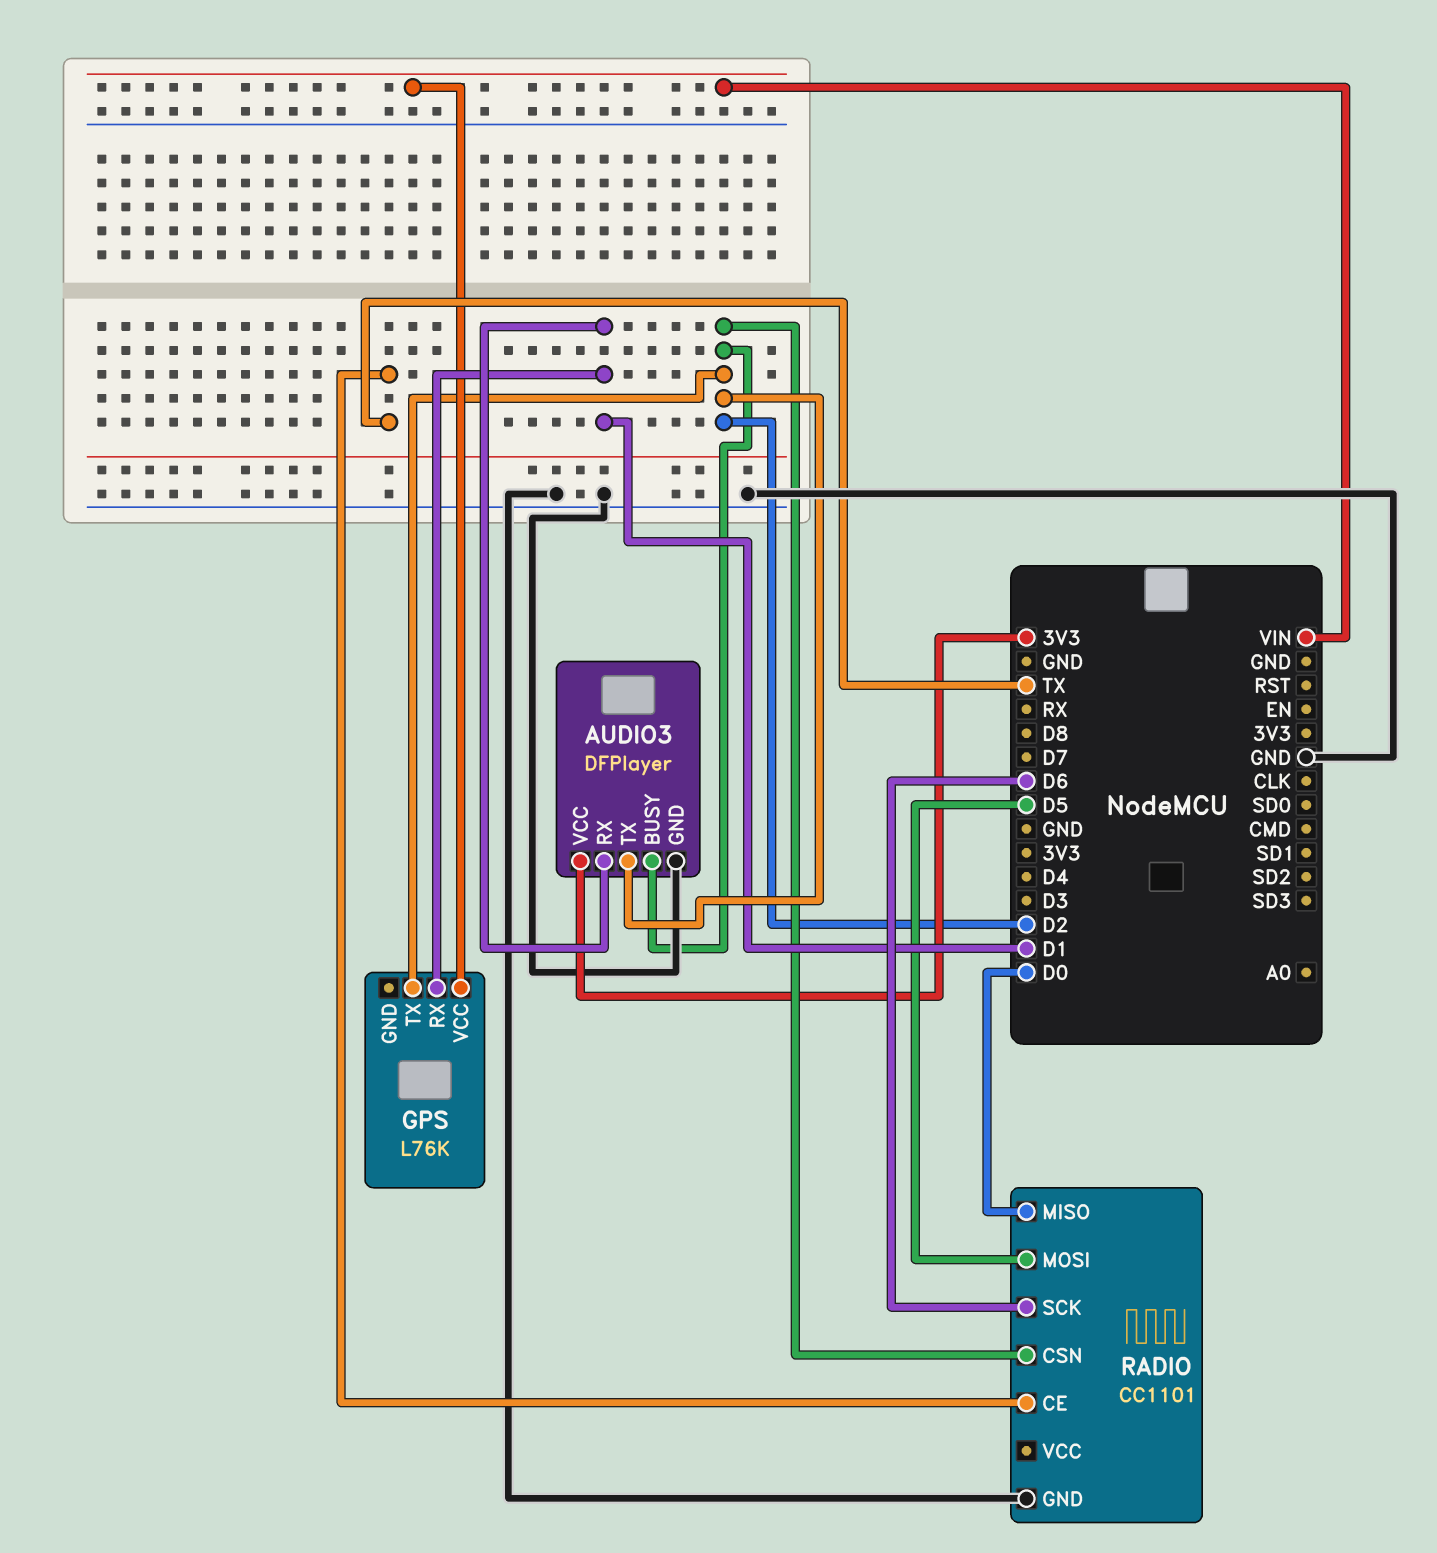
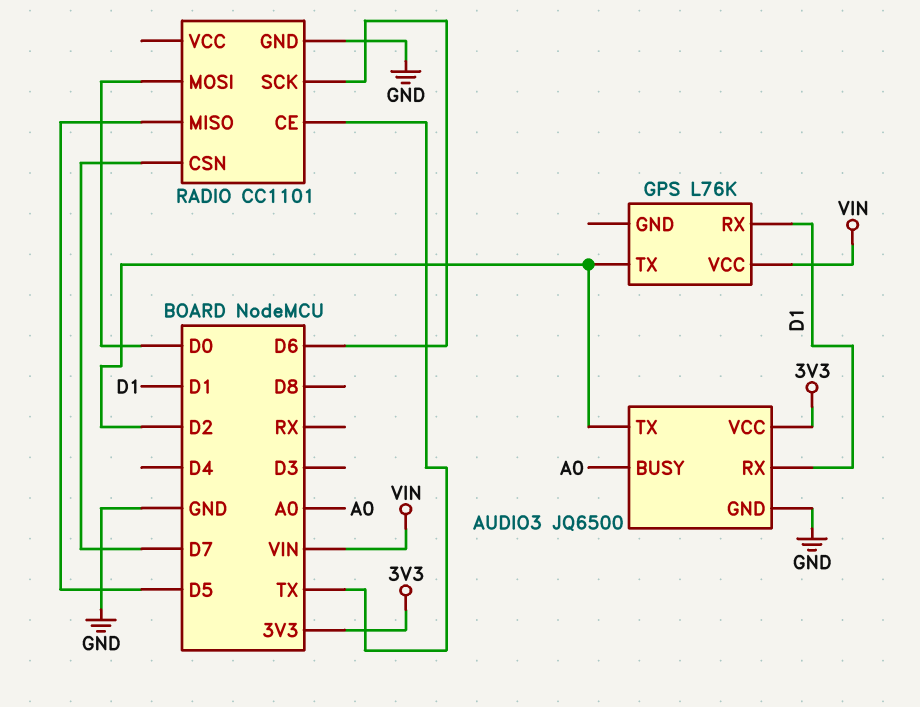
AUDIO3: DFPlayer -> JQ6500
AUDIO3 pin BUSY: D2 -> A0
RADIO pin CSN: D2 -> D7
RADIO pin MISO: D0 -> D5
RADIO pin MOSI: D5 -> D0

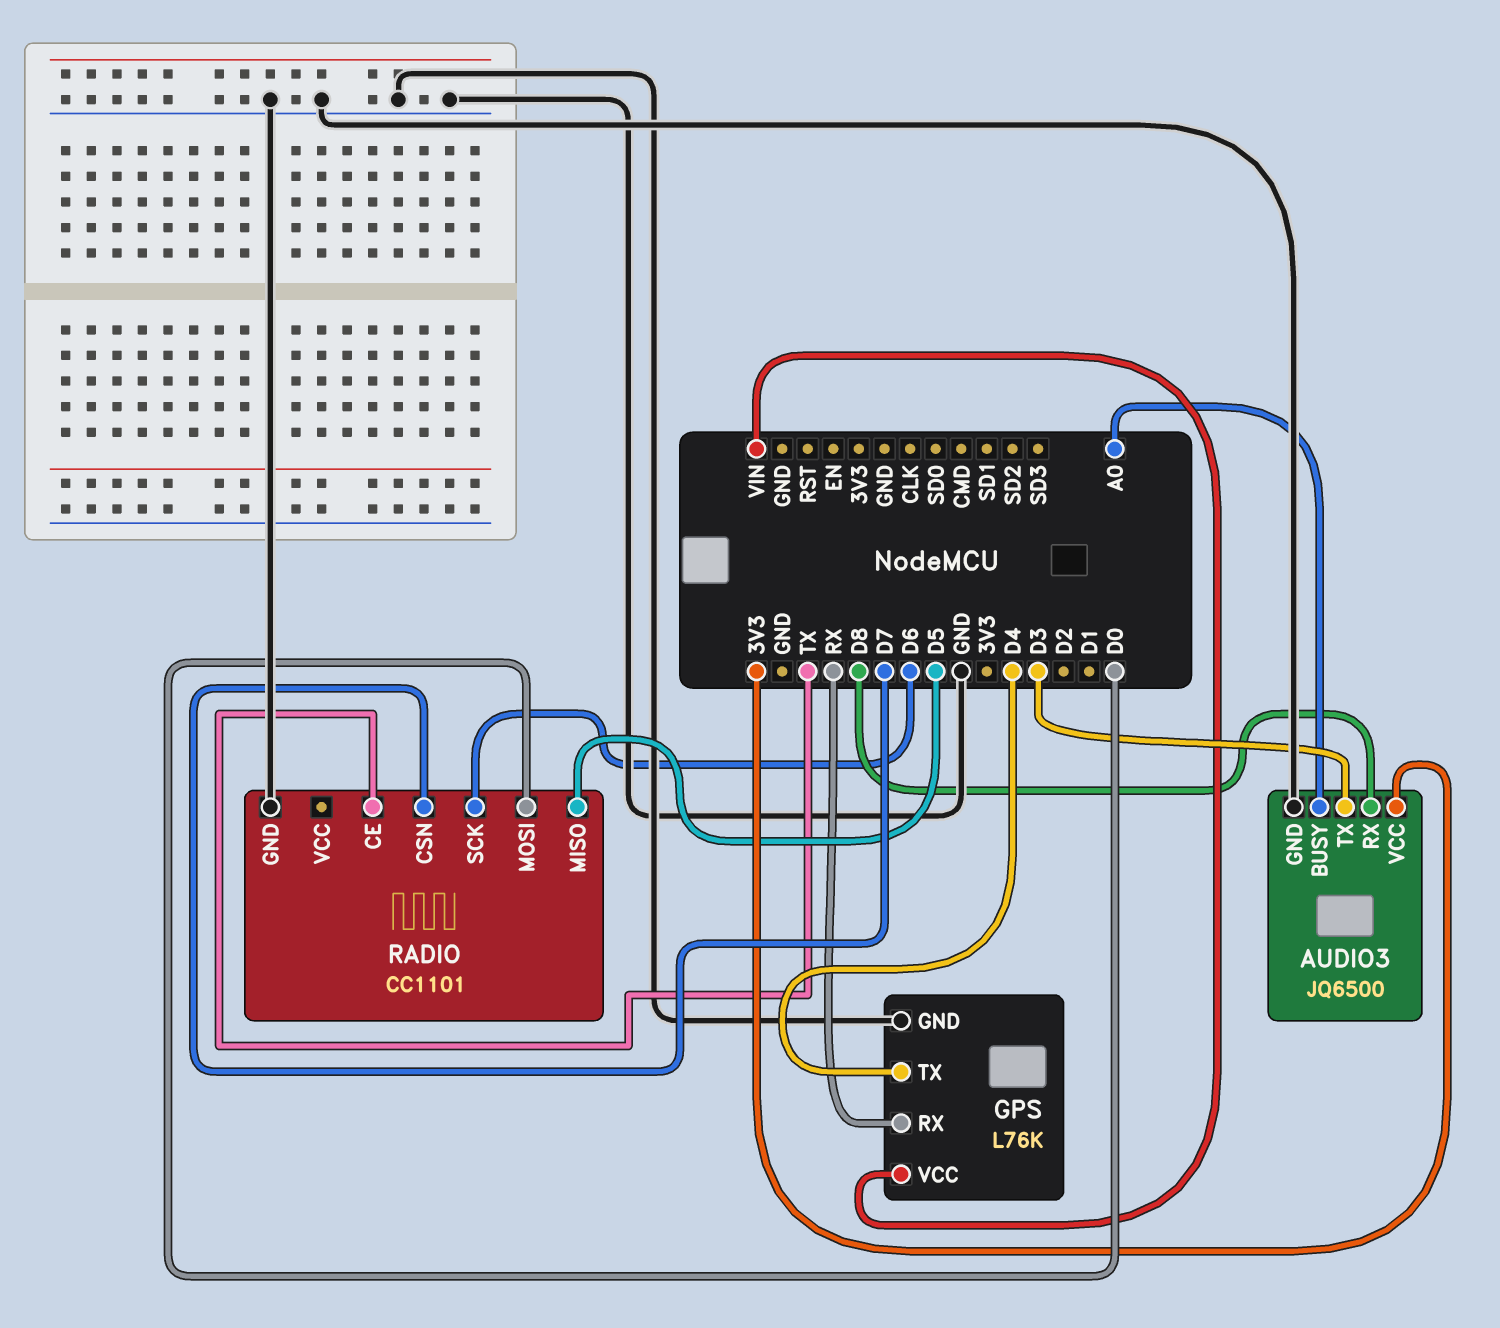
AUDIO3 pin RX: D1 -> D8
AUDIO3 pin TX: D2 -> D3
GPS pin GND: none -> GND
GPS pin RX: D1 -> RX
GPS pin TX: D2 -> D4

